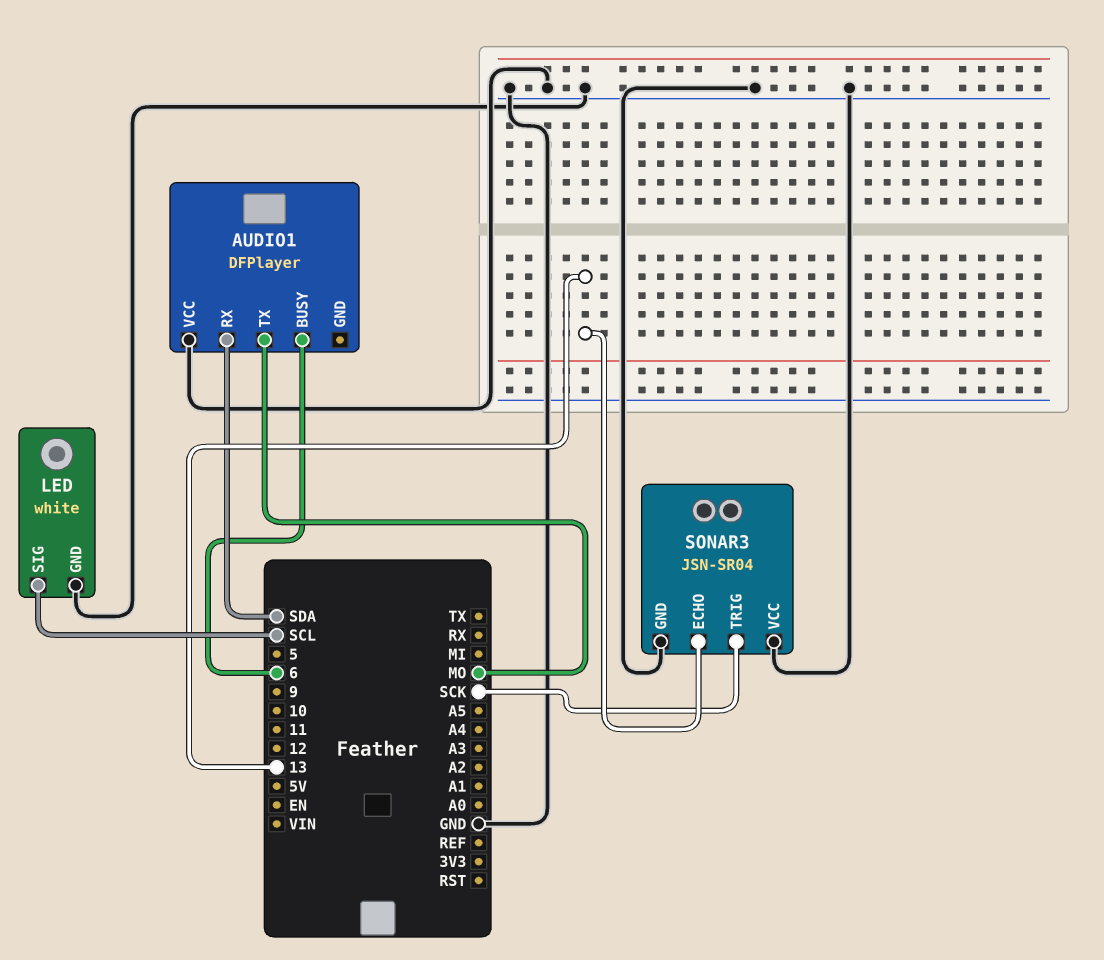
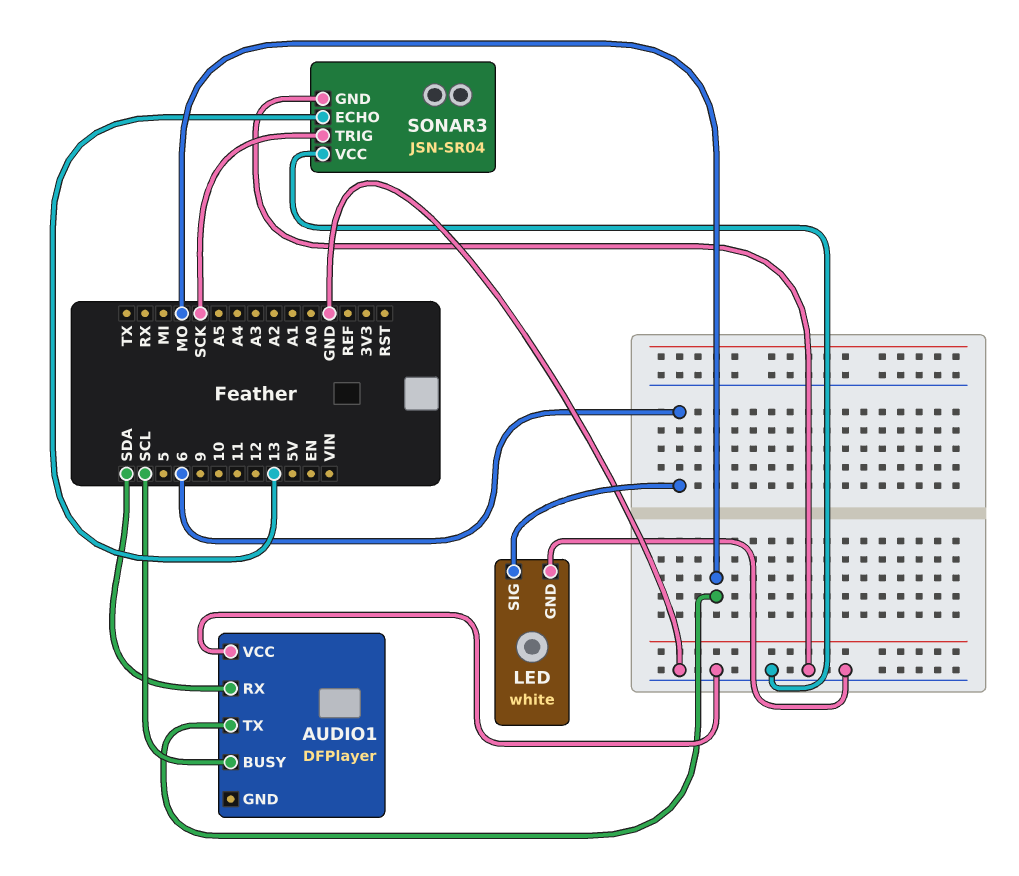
AUDIO1 pin BUSY: 6 -> SCL
LED pin SIG: SCL -> 6

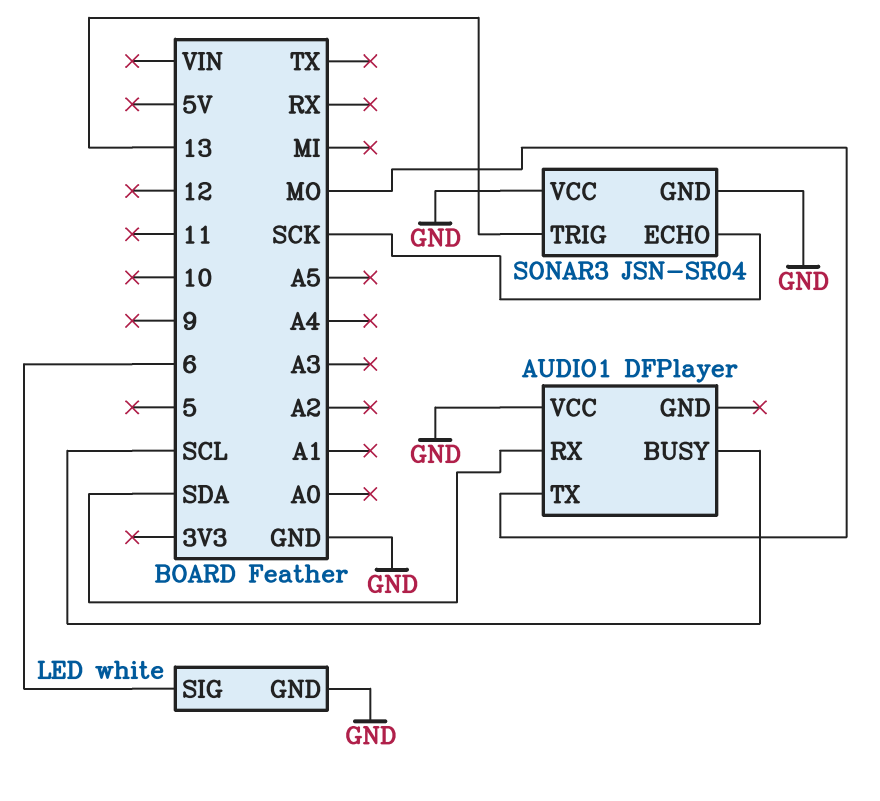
SONAR3 pin ECHO: 13 -> SCK
SONAR3 pin TRIG: SCK -> 13

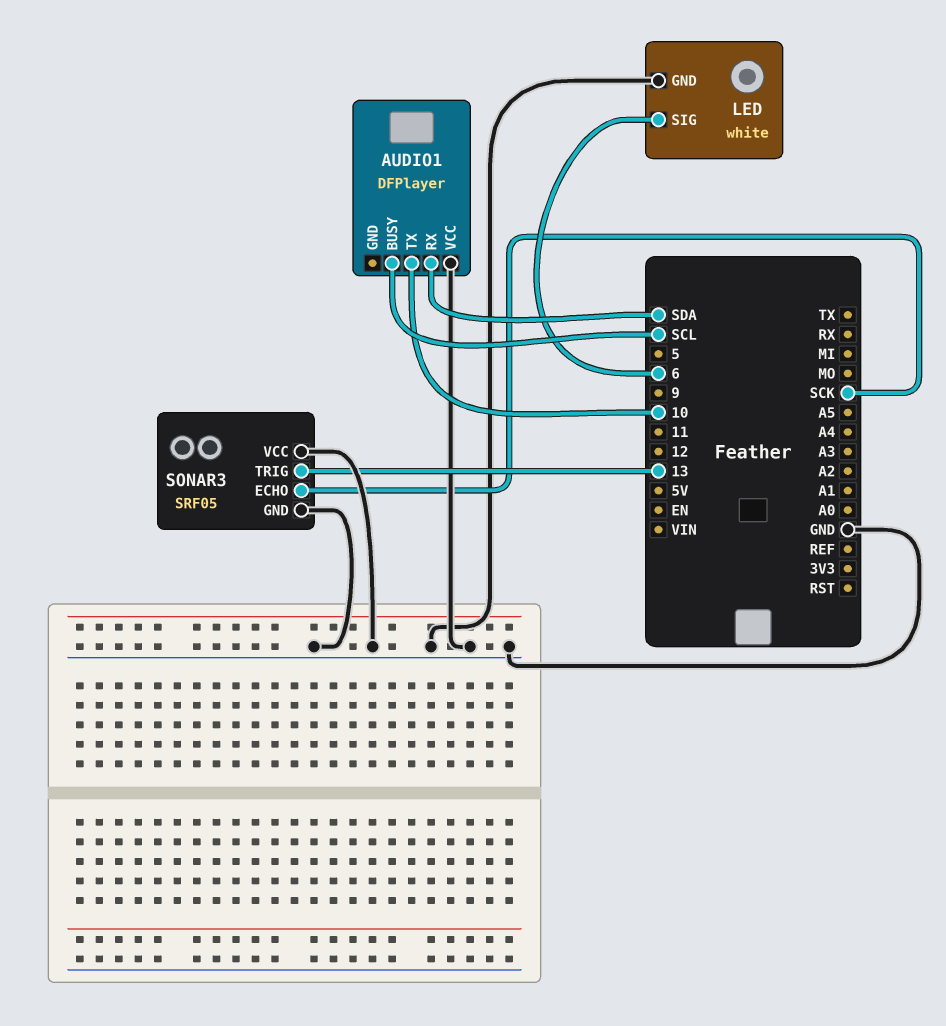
AUDIO1 pin TX: MO -> 10
SONAR3: JSN-SR04 -> SRF05

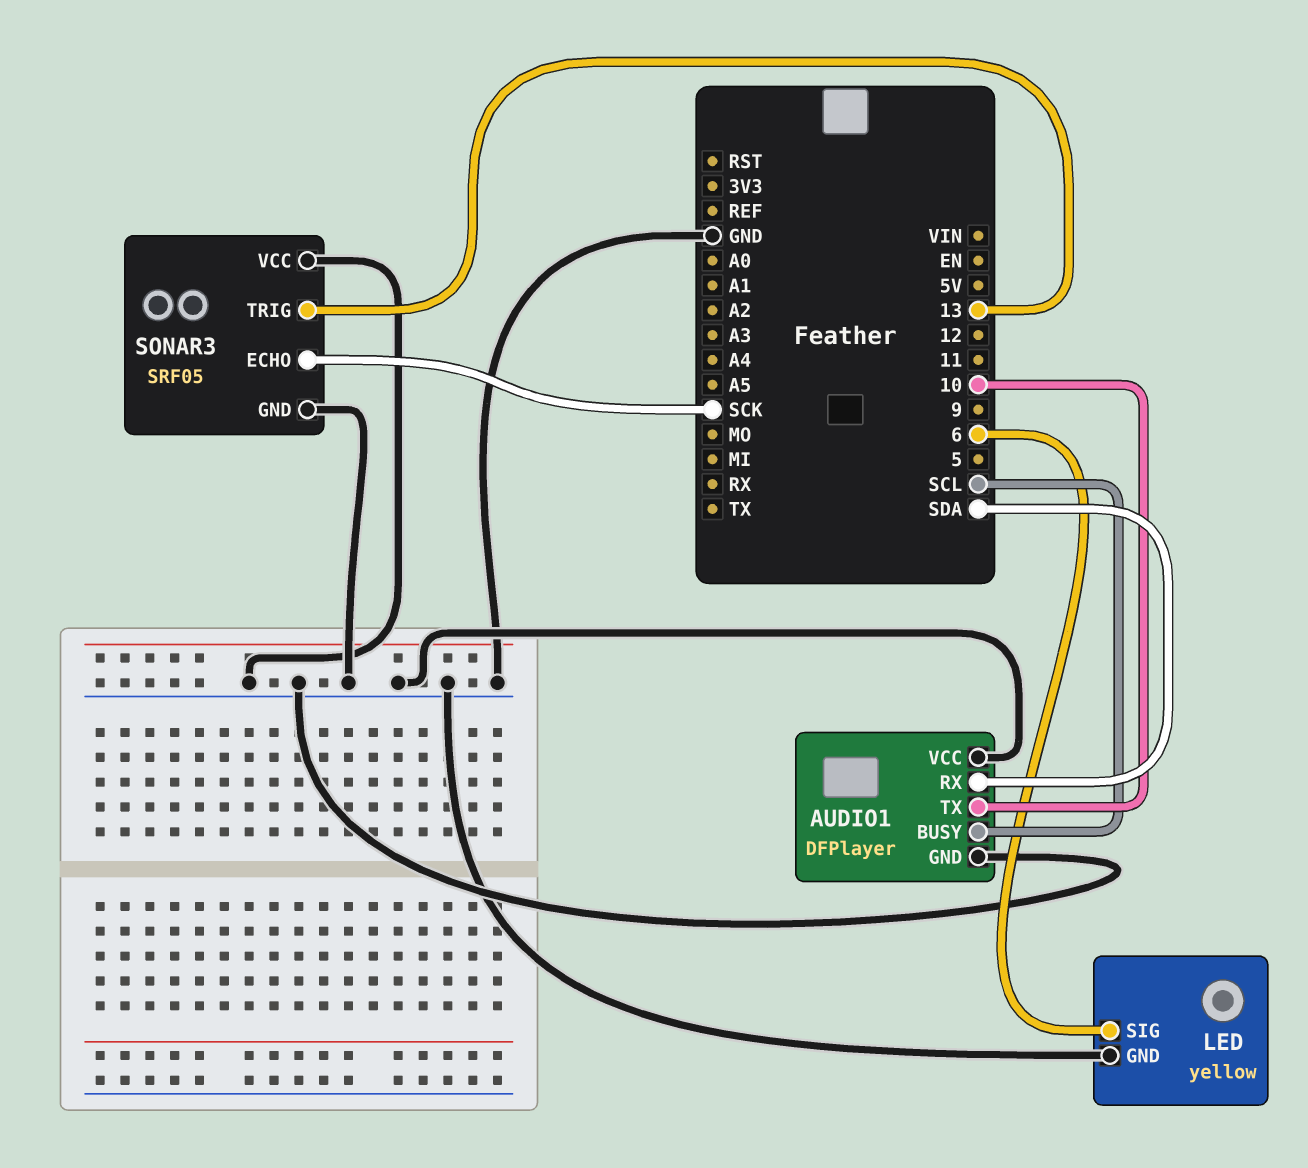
AUDIO1 pin GND: none -> GND
LED: white -> yellow

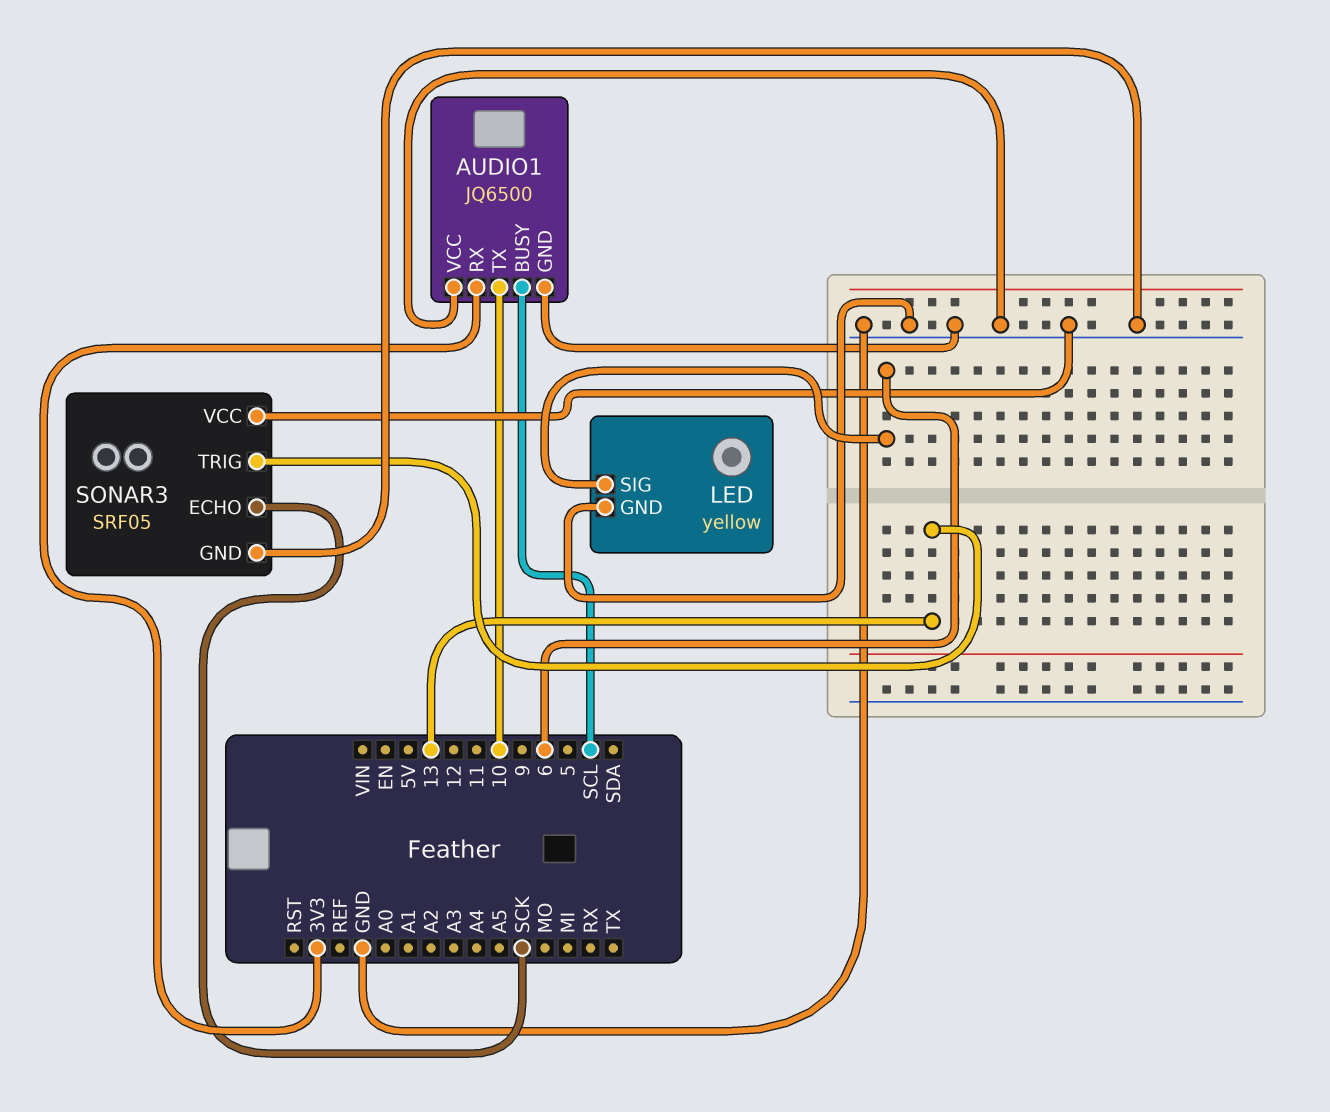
AUDIO1: DFPlayer -> JQ6500
AUDIO1 pin RX: SDA -> 3V3

